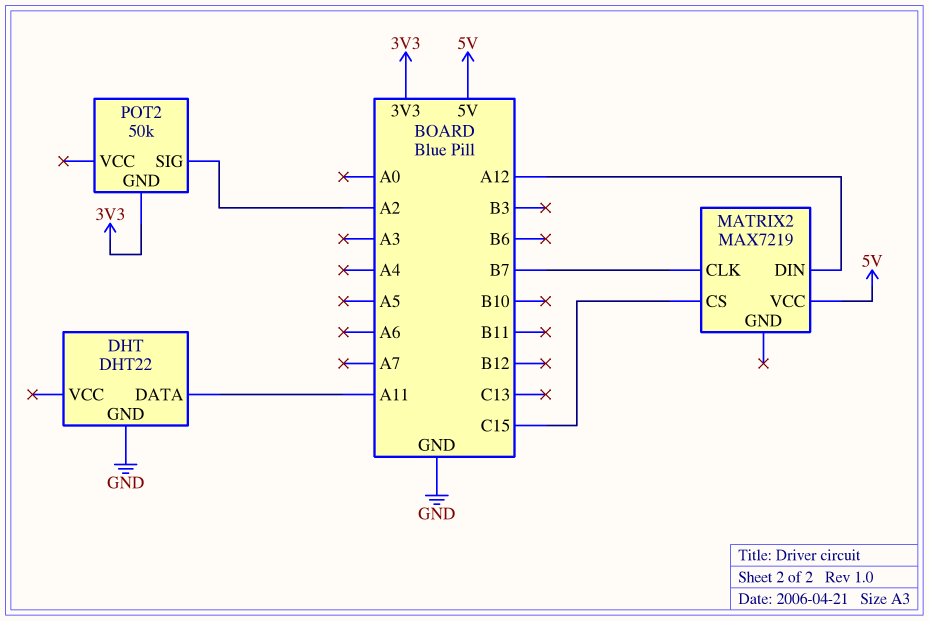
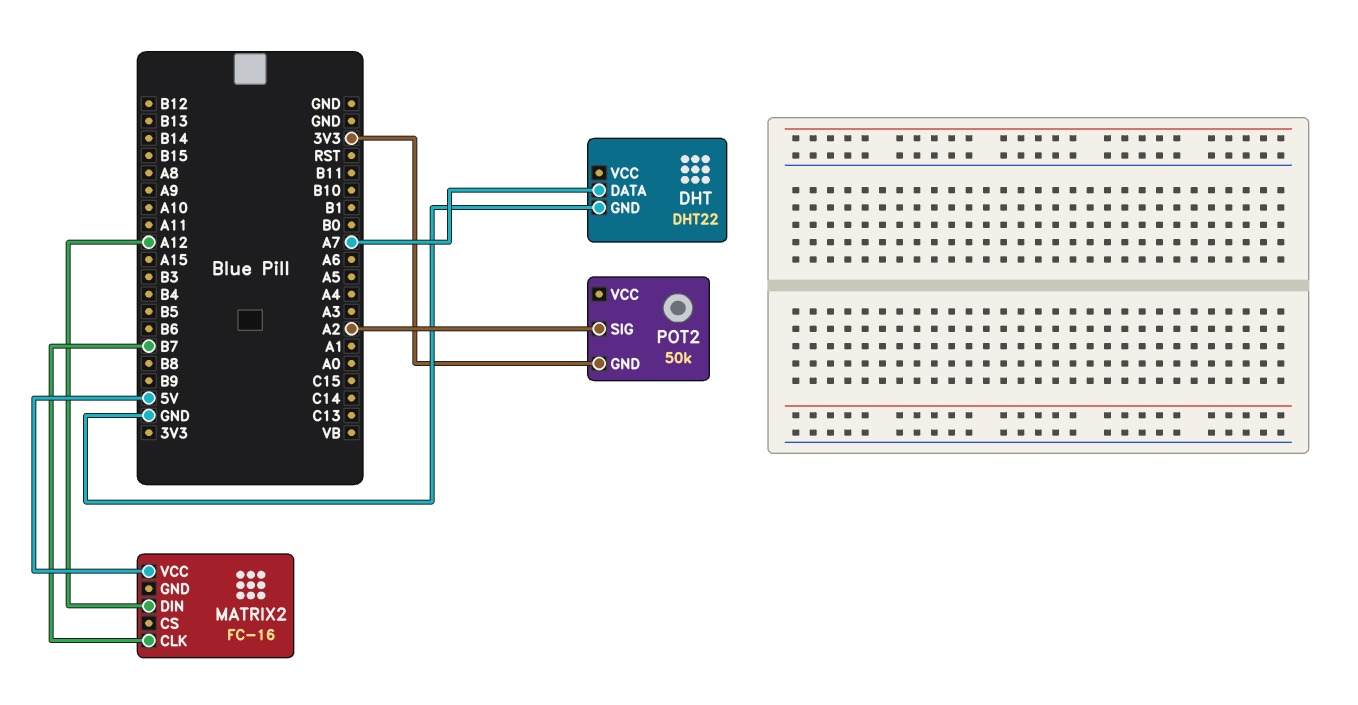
DHT pin DATA: A11 -> A7
MATRIX2: MAX7219 -> FC-16
MATRIX2 pin CS: C15 -> none

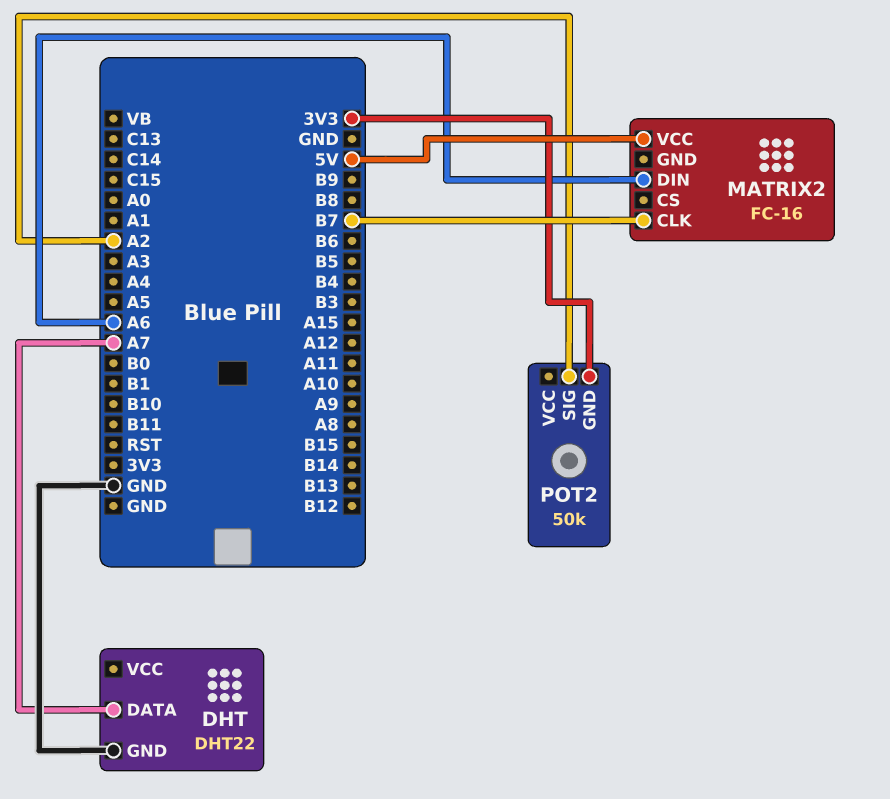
MATRIX2 pin DIN: A12 -> A6

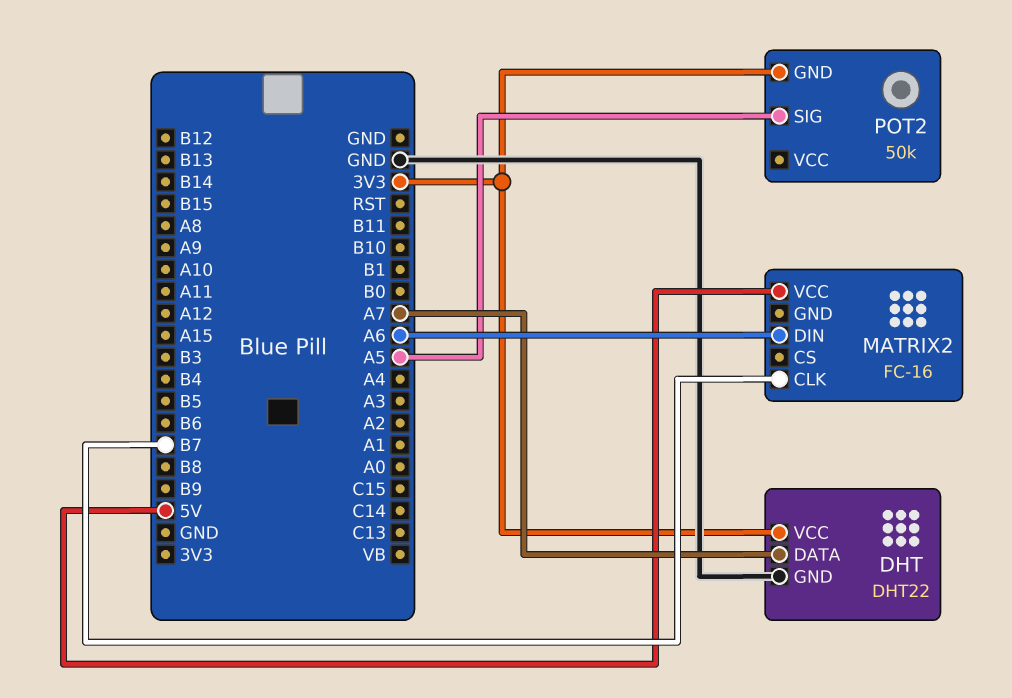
DHT pin VCC: none -> 3V3
POT2 pin SIG: A2 -> A5

